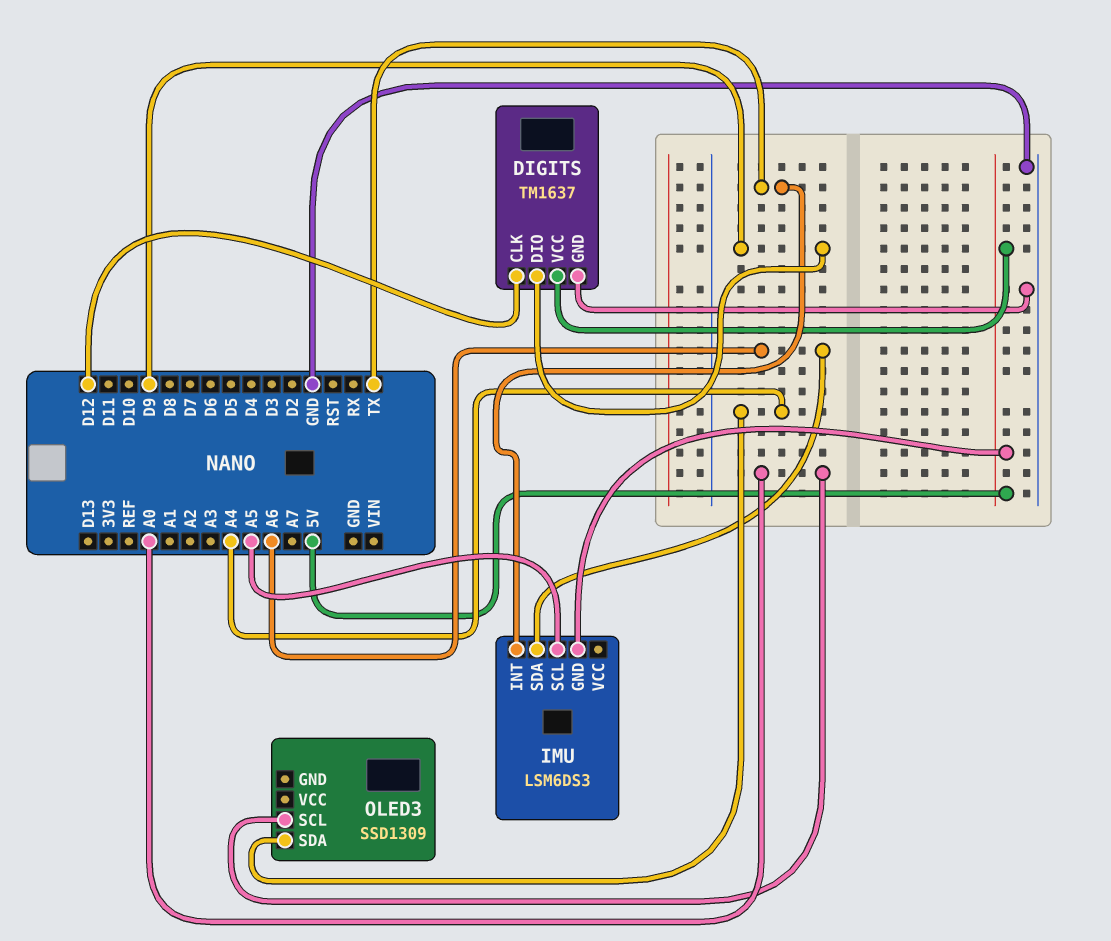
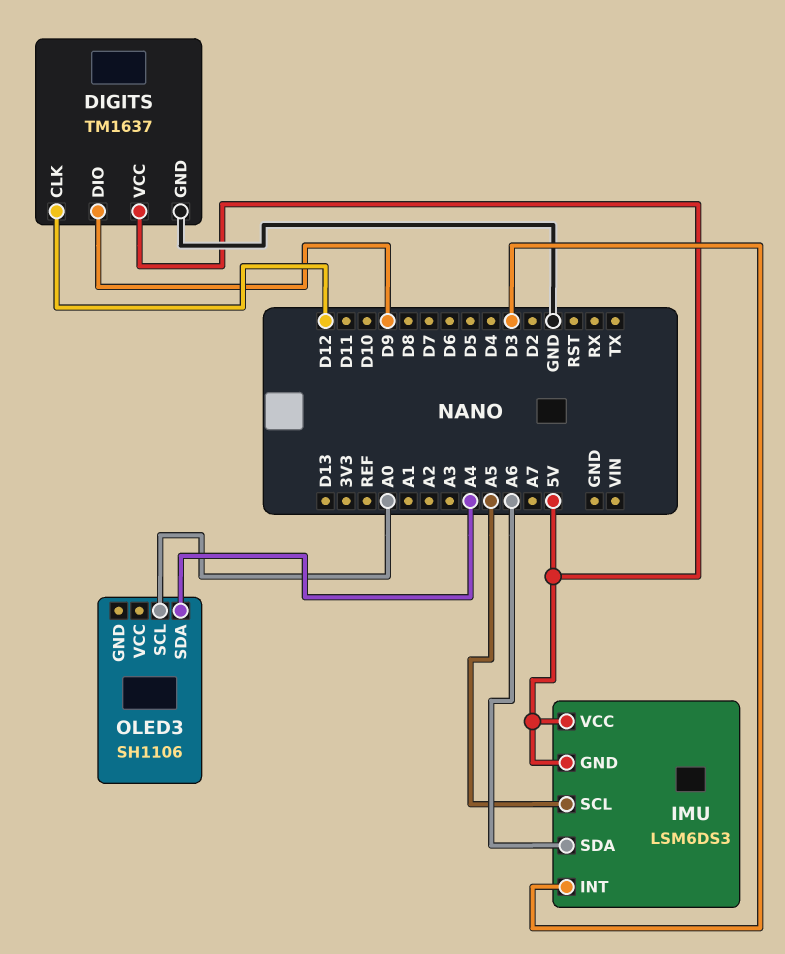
IMU pin INT: TX -> D3
IMU pin VCC: none -> 5V
OLED3: SSD1309 -> SH1106

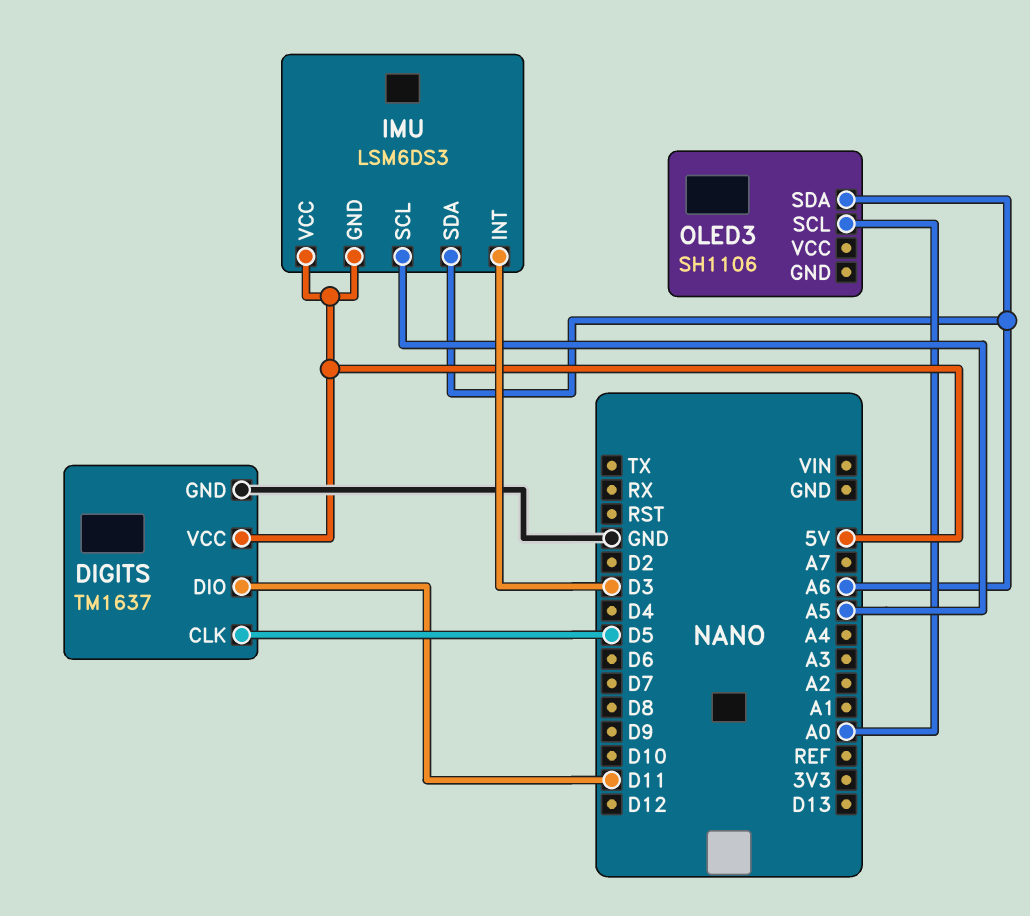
DIGITS pin CLK: D12 -> D5
DIGITS pin DIO: D9 -> D11
OLED3 pin SDA: A4 -> A6

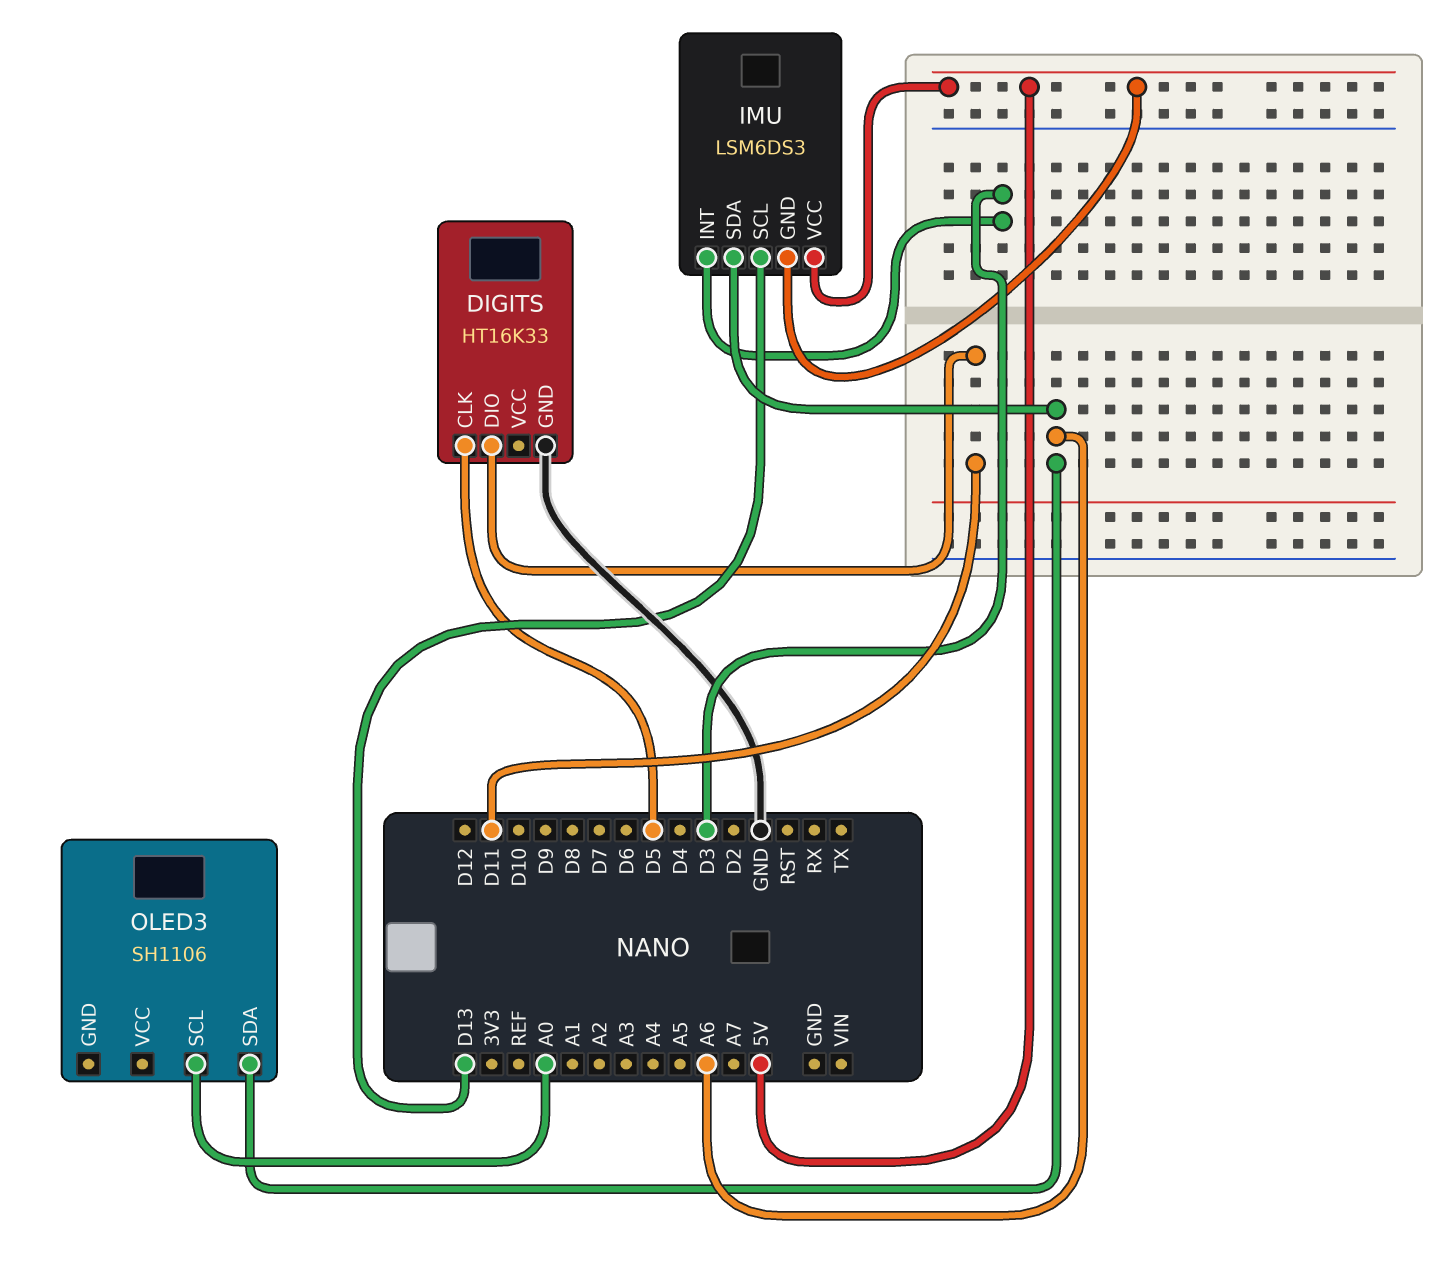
DIGITS: TM1637 -> HT16K33
DIGITS pin VCC: 5V -> none
IMU pin SCL: A5 -> D13

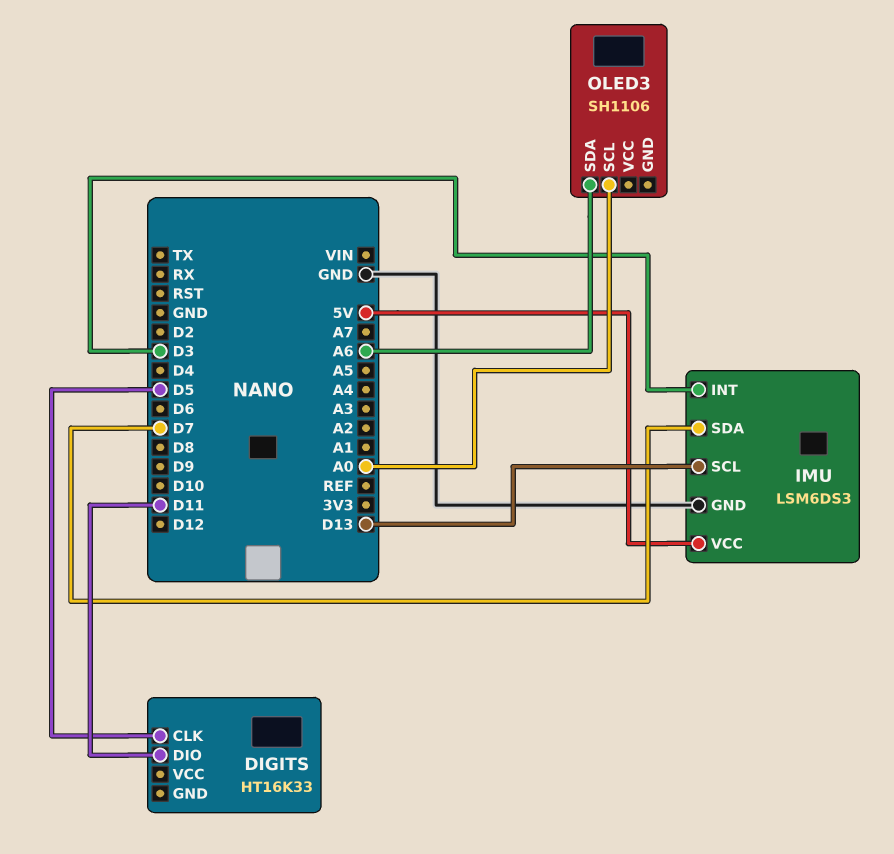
DIGITS pin GND: GND -> none
IMU pin GND: 5V -> GND
IMU pin SDA: A6 -> D7

